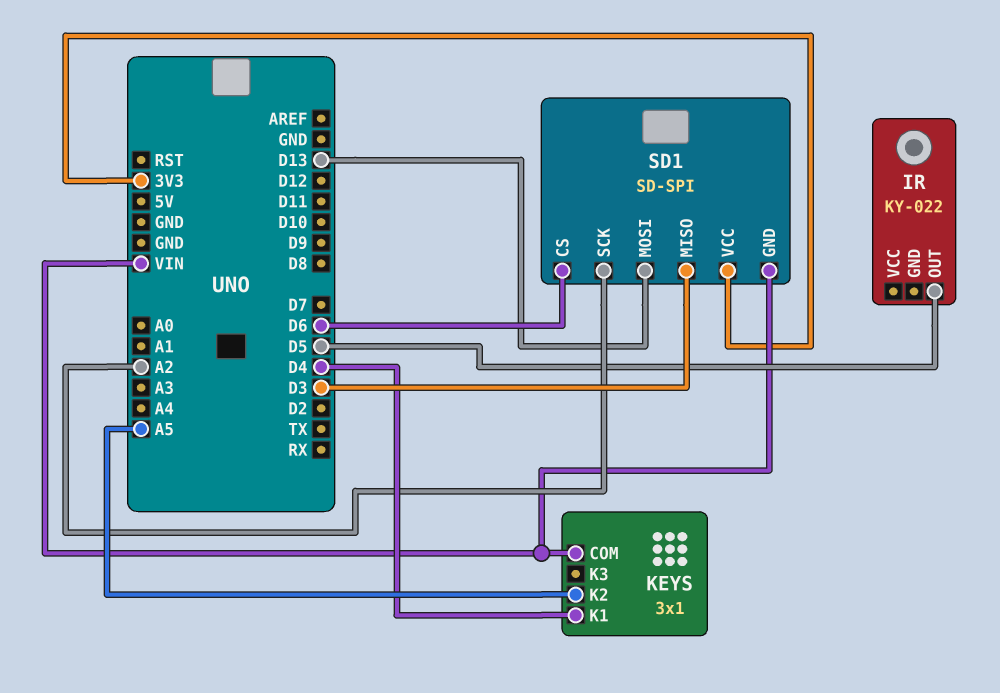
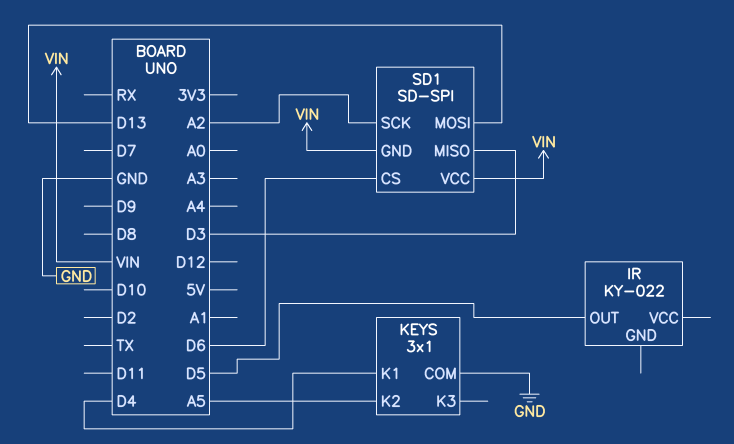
KEYS pin COM: VIN -> GND
SD1 pin VCC: 3V3 -> VIN

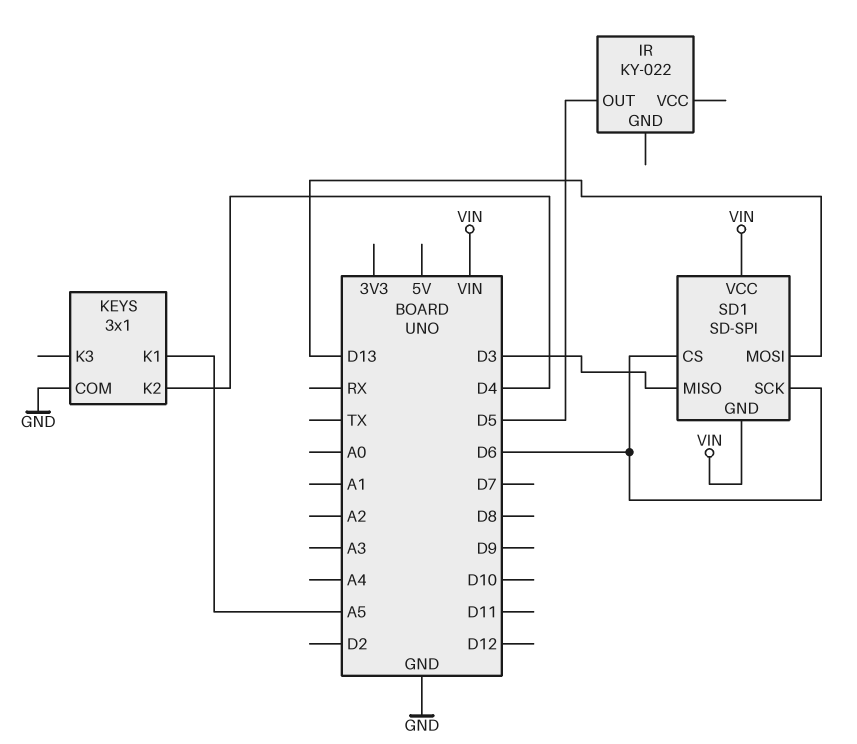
KEYS pin K1: D4 -> A5
KEYS pin K2: A5 -> D4
SD1 pin SCK: A2 -> D6

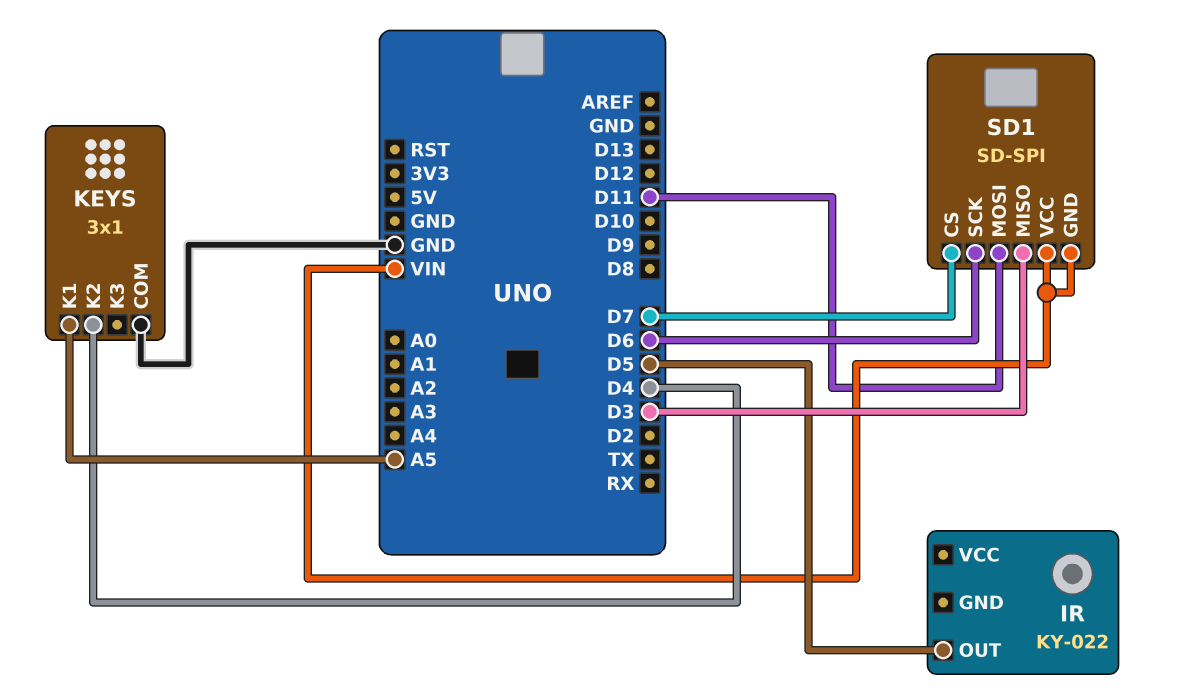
SD1 pin CS: D6 -> D7
SD1 pin MOSI: D13 -> D11

